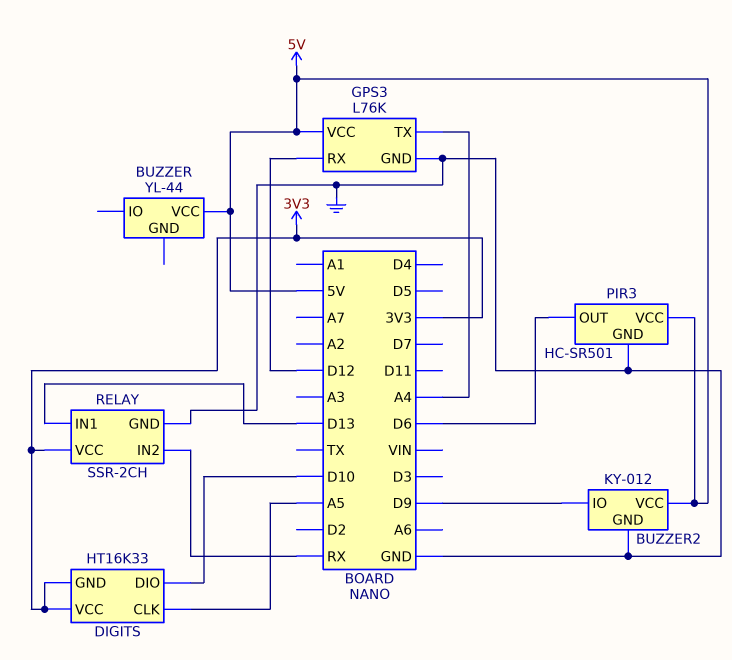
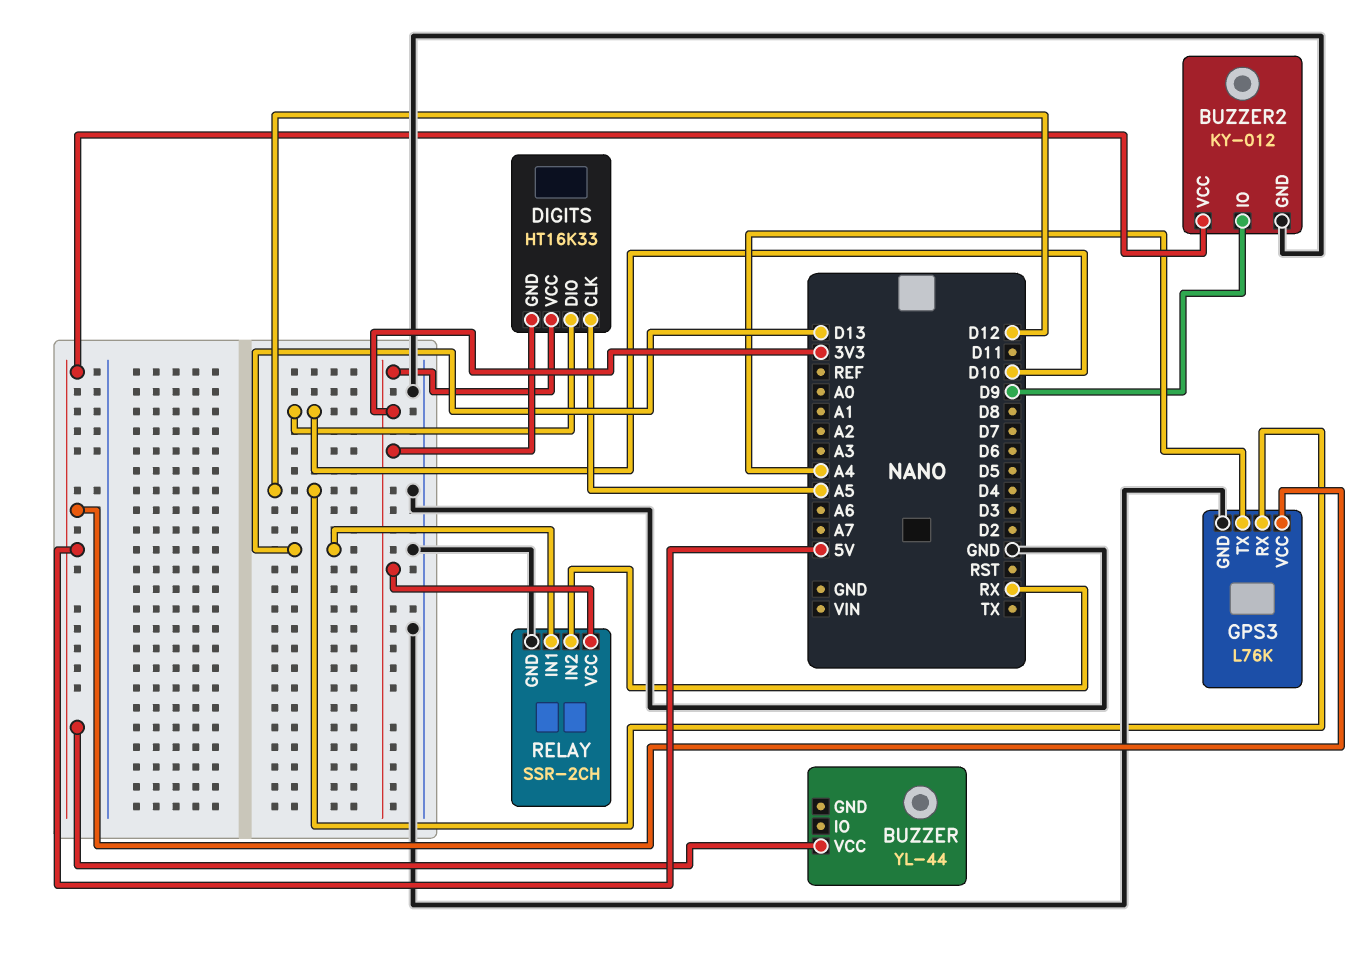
PIR3: HC-SR501 -> none
PIR3 pin GND: GND -> none
PIR3 pin OUT: D6 -> none
PIR3 pin VCC: 5V -> none

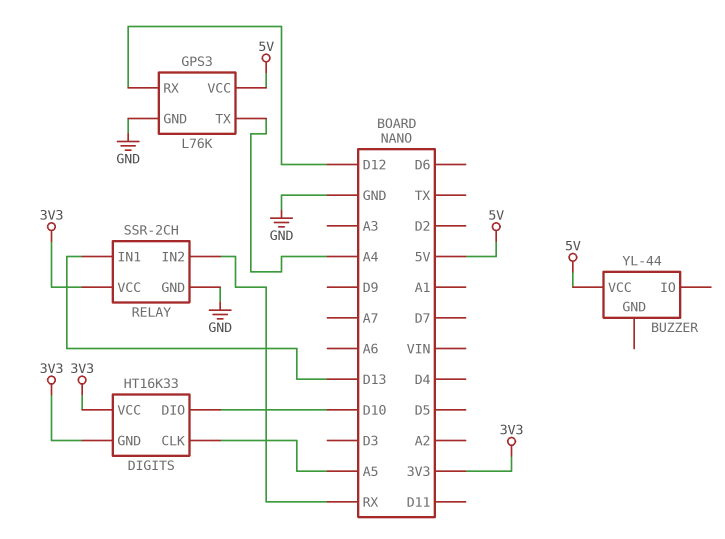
BUZZER2: KY-012 -> none
BUZZER2 pin GND: GND -> none
BUZZER2 pin IO: D9 -> none
BUZZER2 pin VCC: 5V -> none

